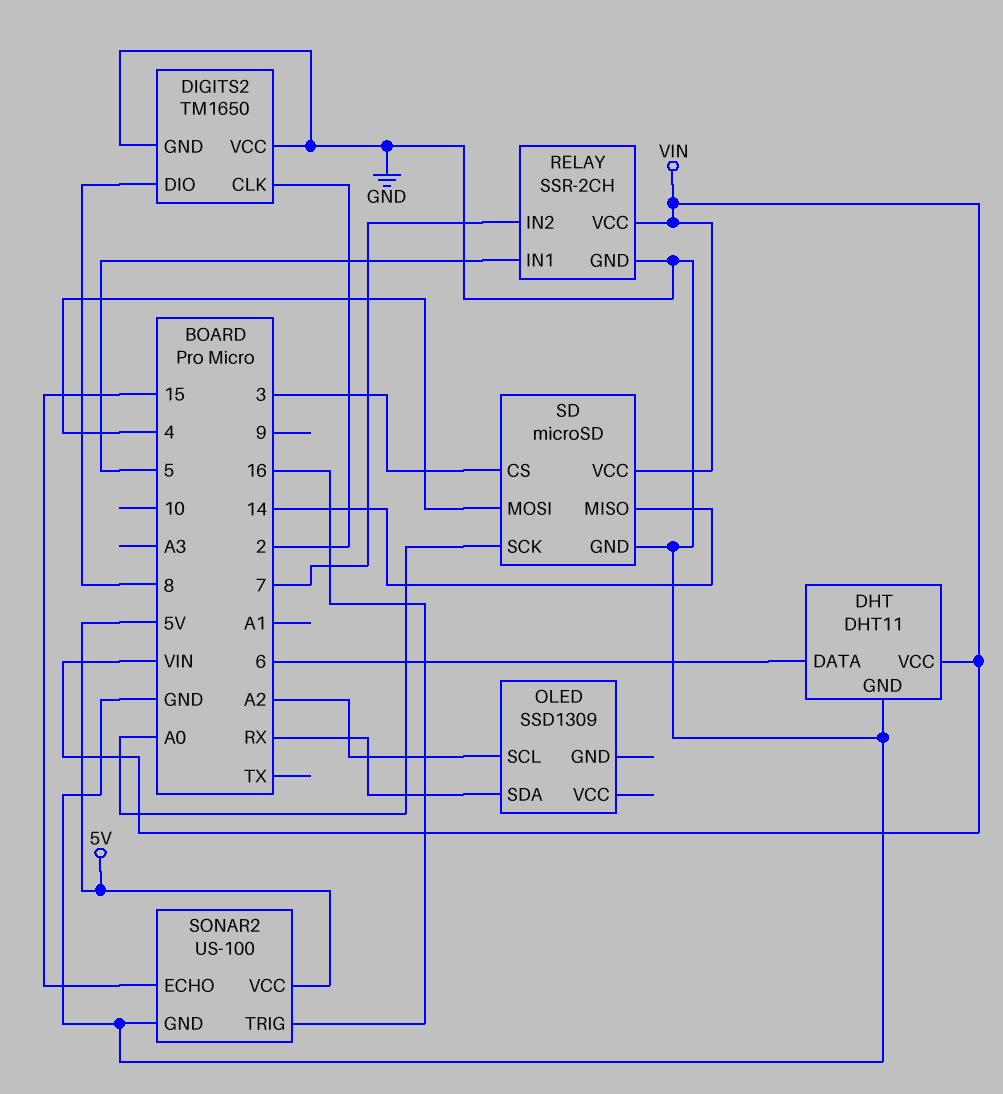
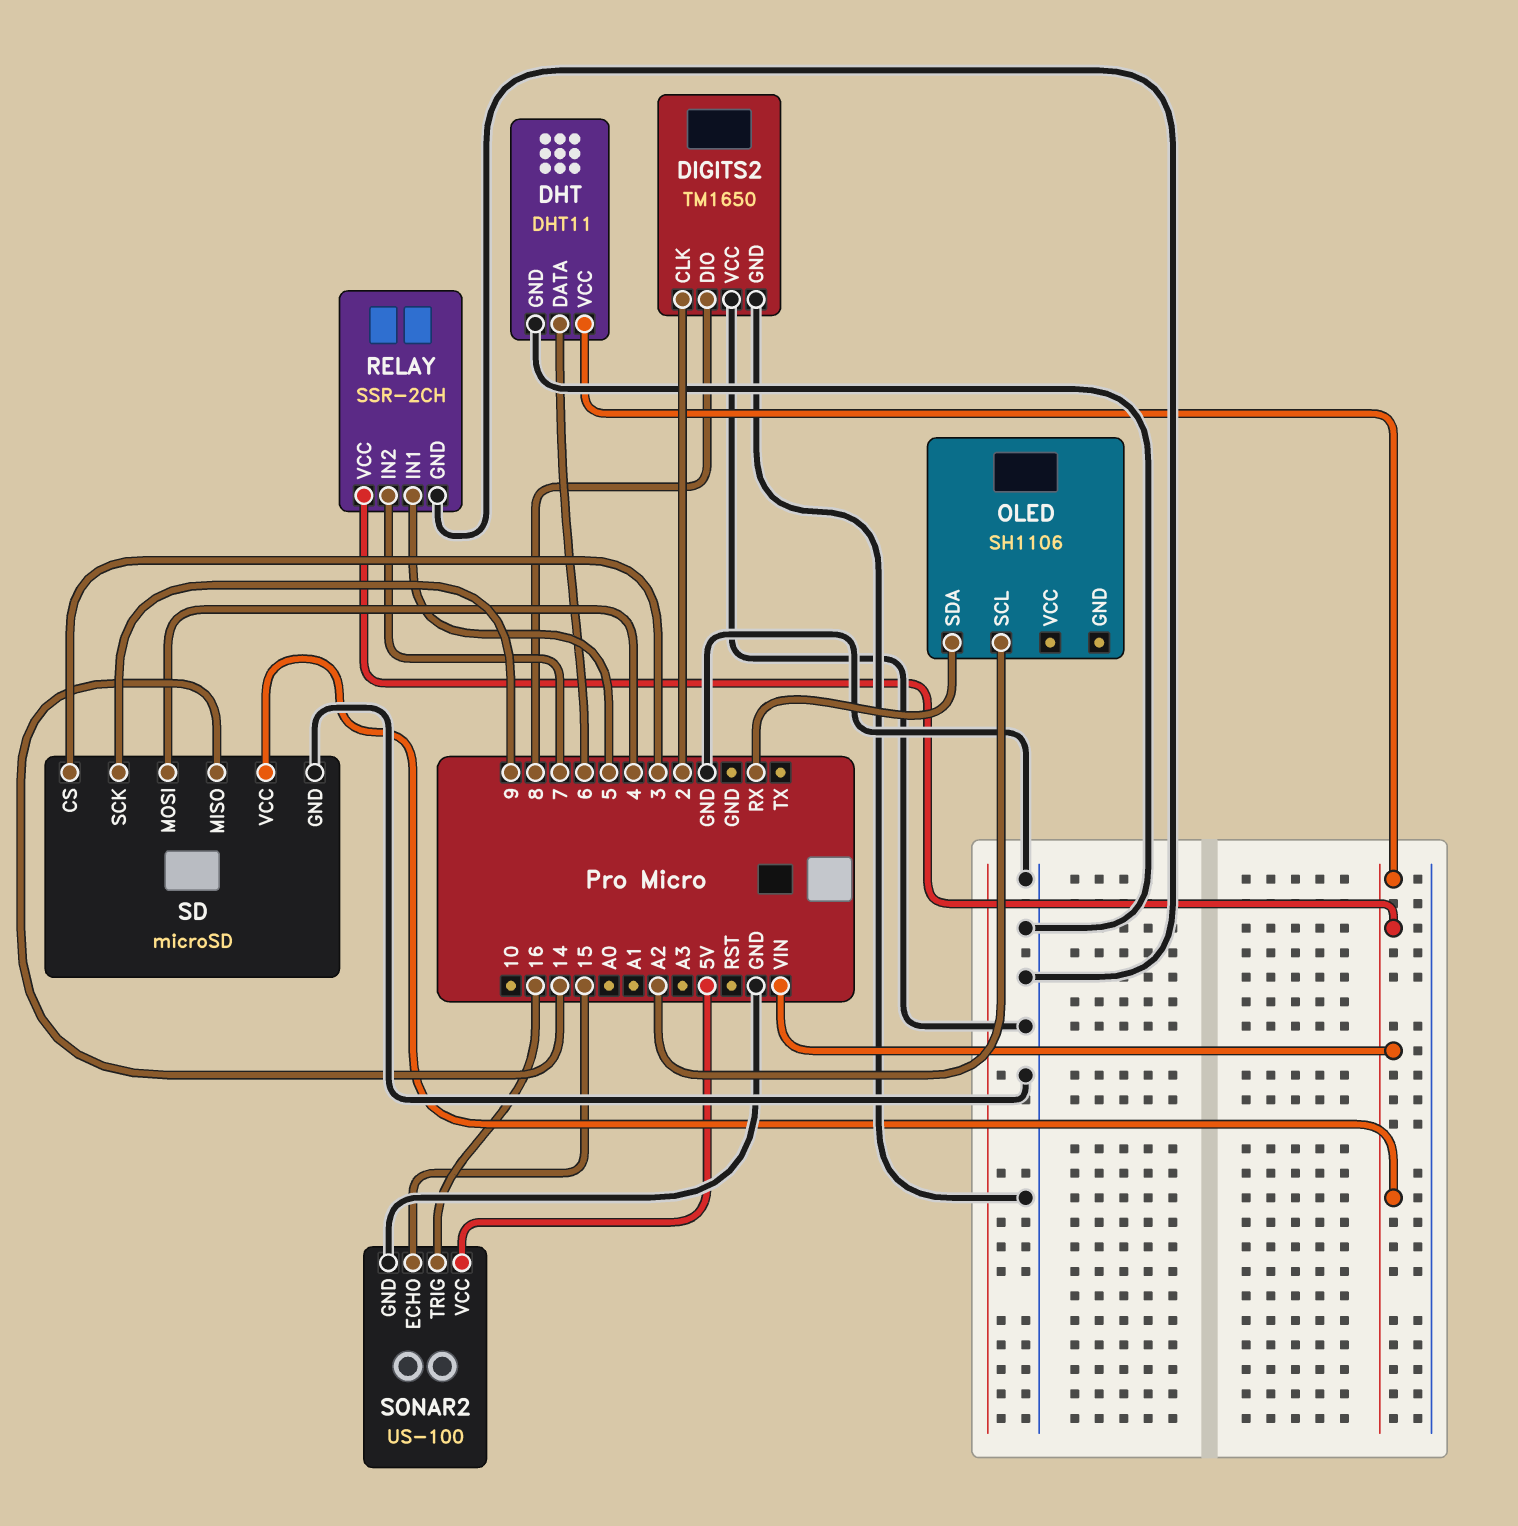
OLED: SSD1309 -> SH1106
SD pin SCK: A0 -> 9

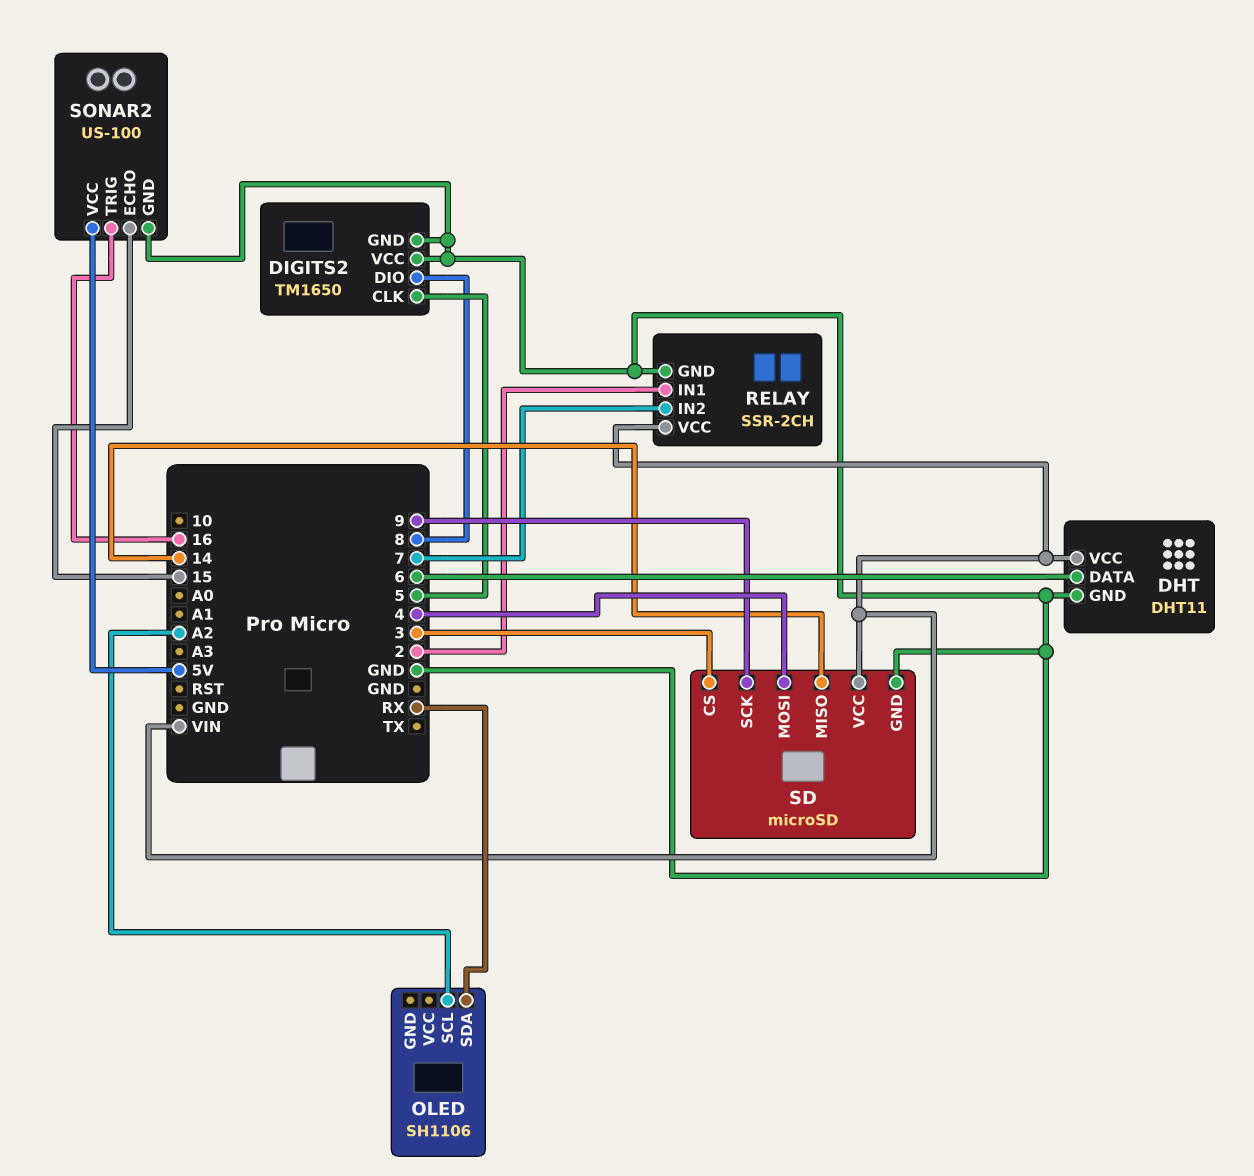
DIGITS2 pin CLK: 2 -> 5
RELAY pin IN1: 5 -> 2

